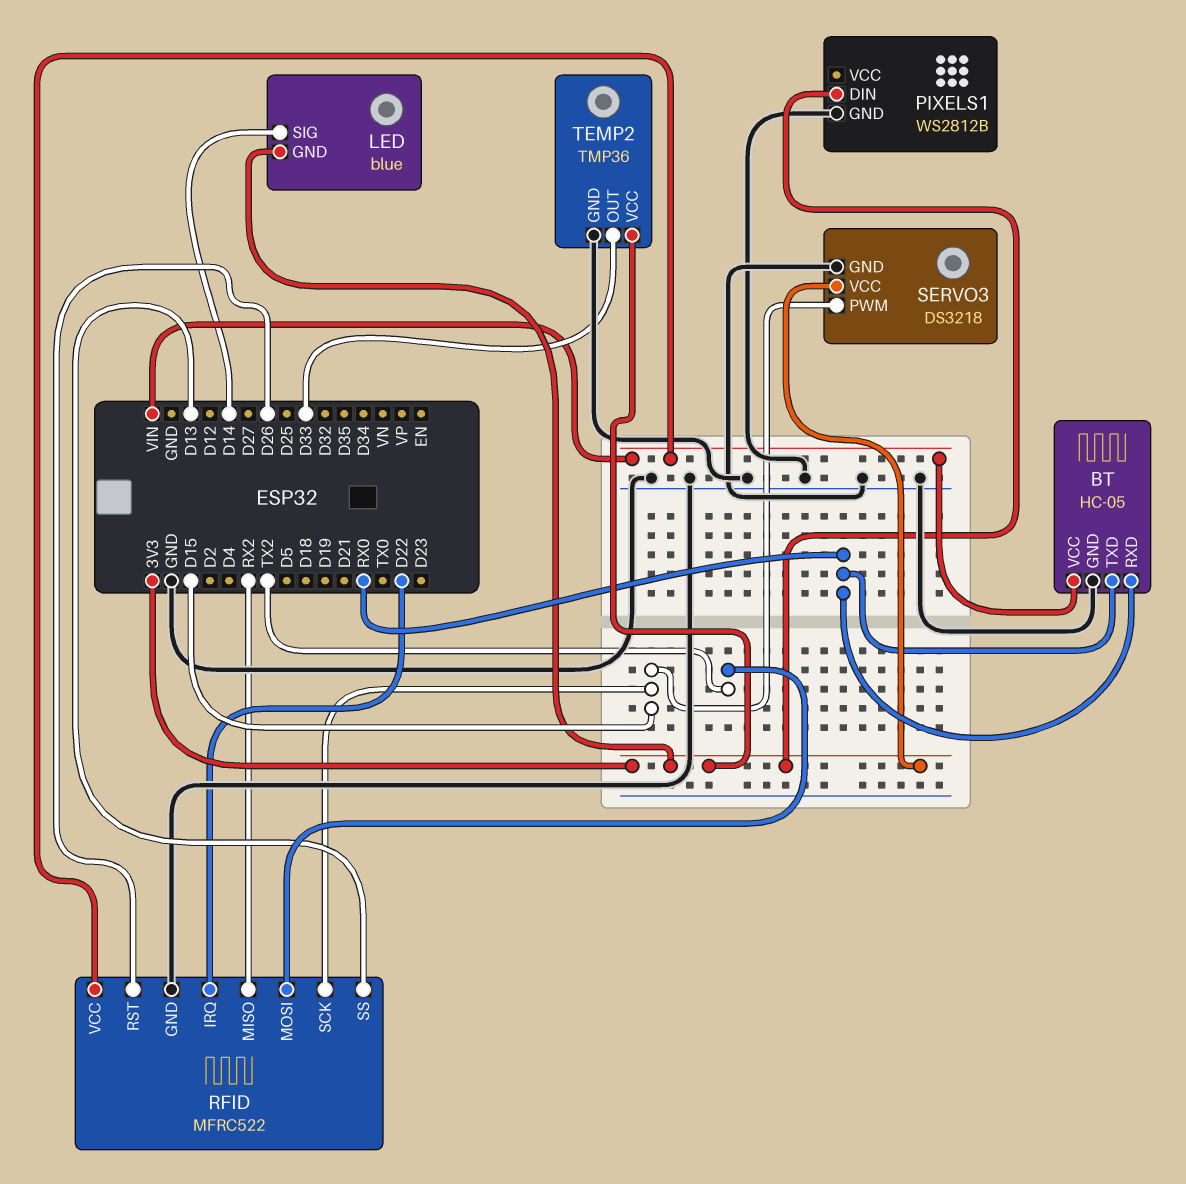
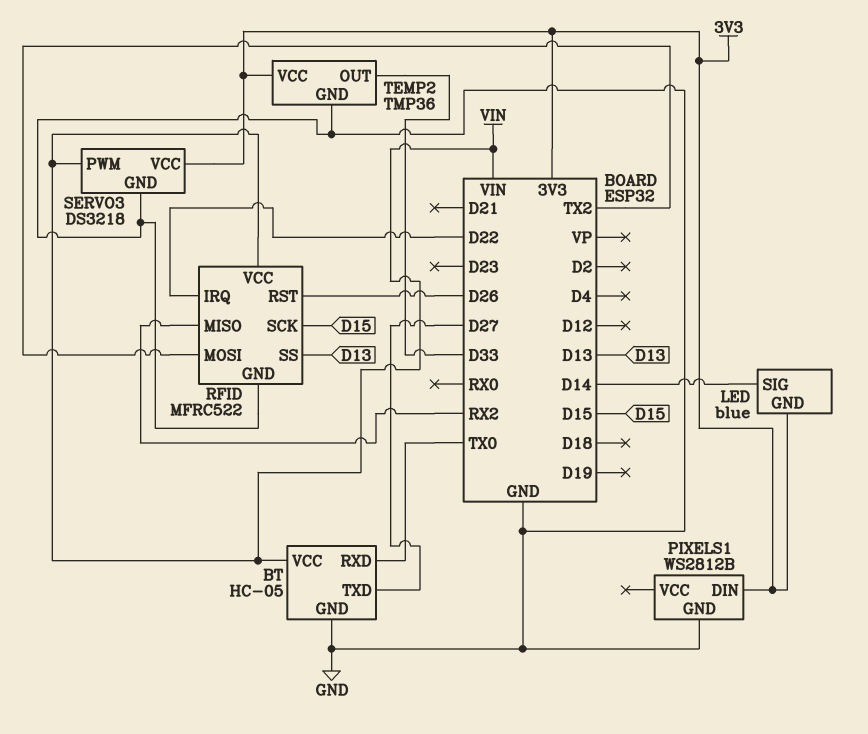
BT pin RXD: RX0 -> TX0
BT pin TXD: RX0 -> D27
SERVO3 pin PWM: D15 -> VIN

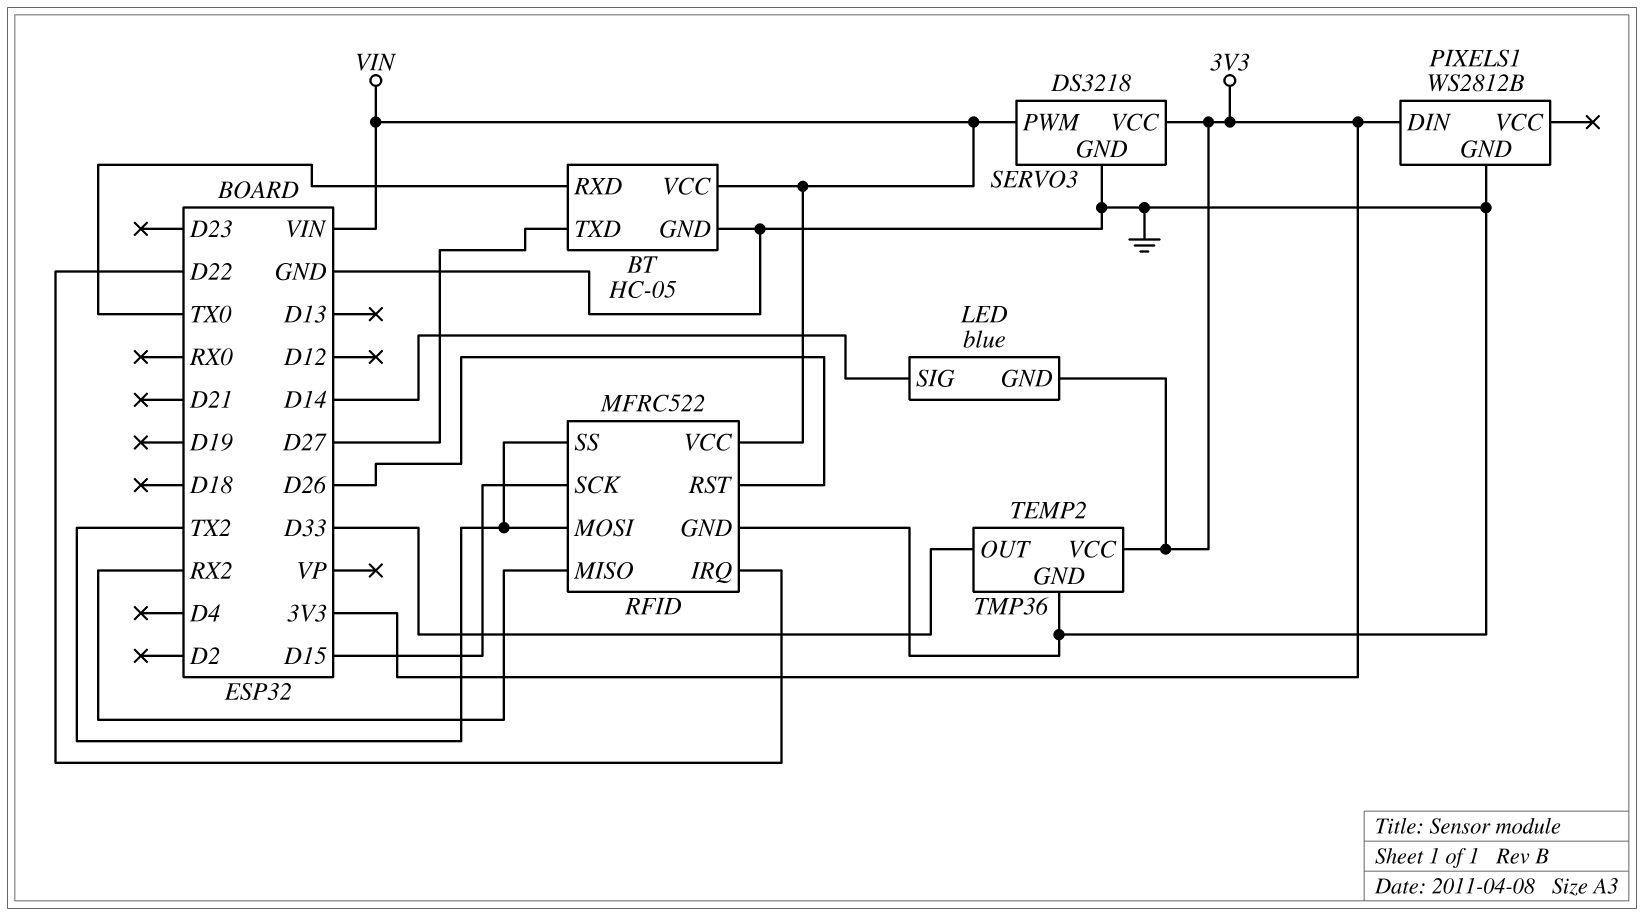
RFID pin SS: D13 -> TX2

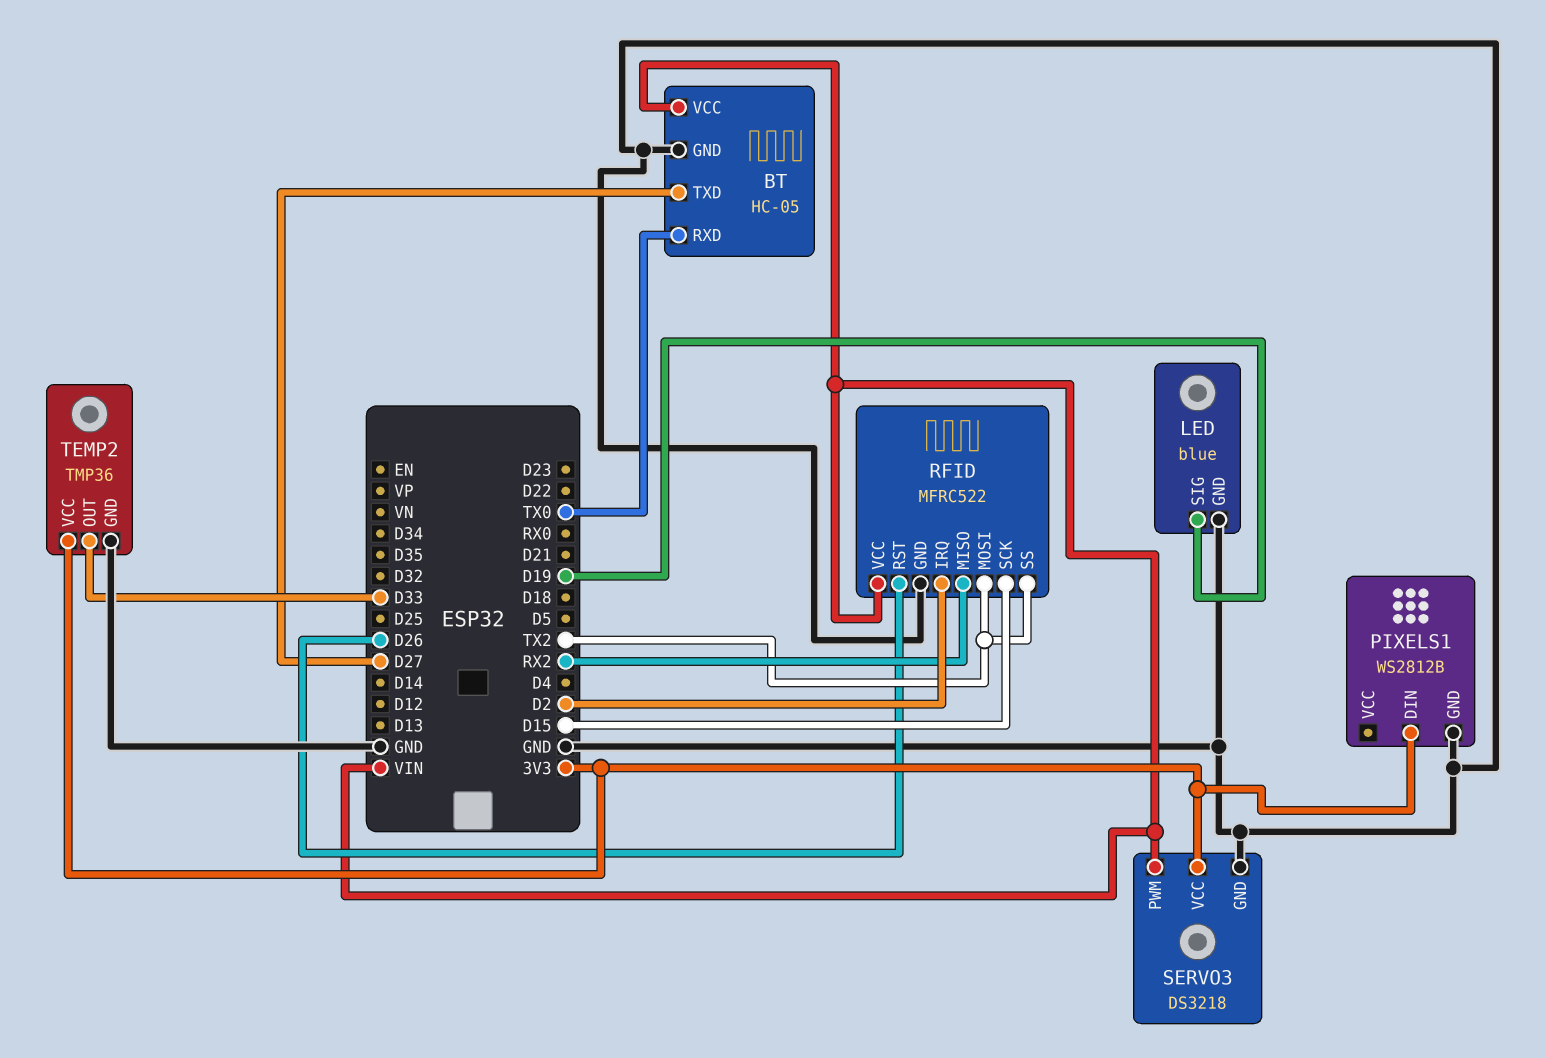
LED pin GND: 3V3 -> GND
LED pin SIG: D14 -> D19
RFID pin IRQ: D22 -> D2

